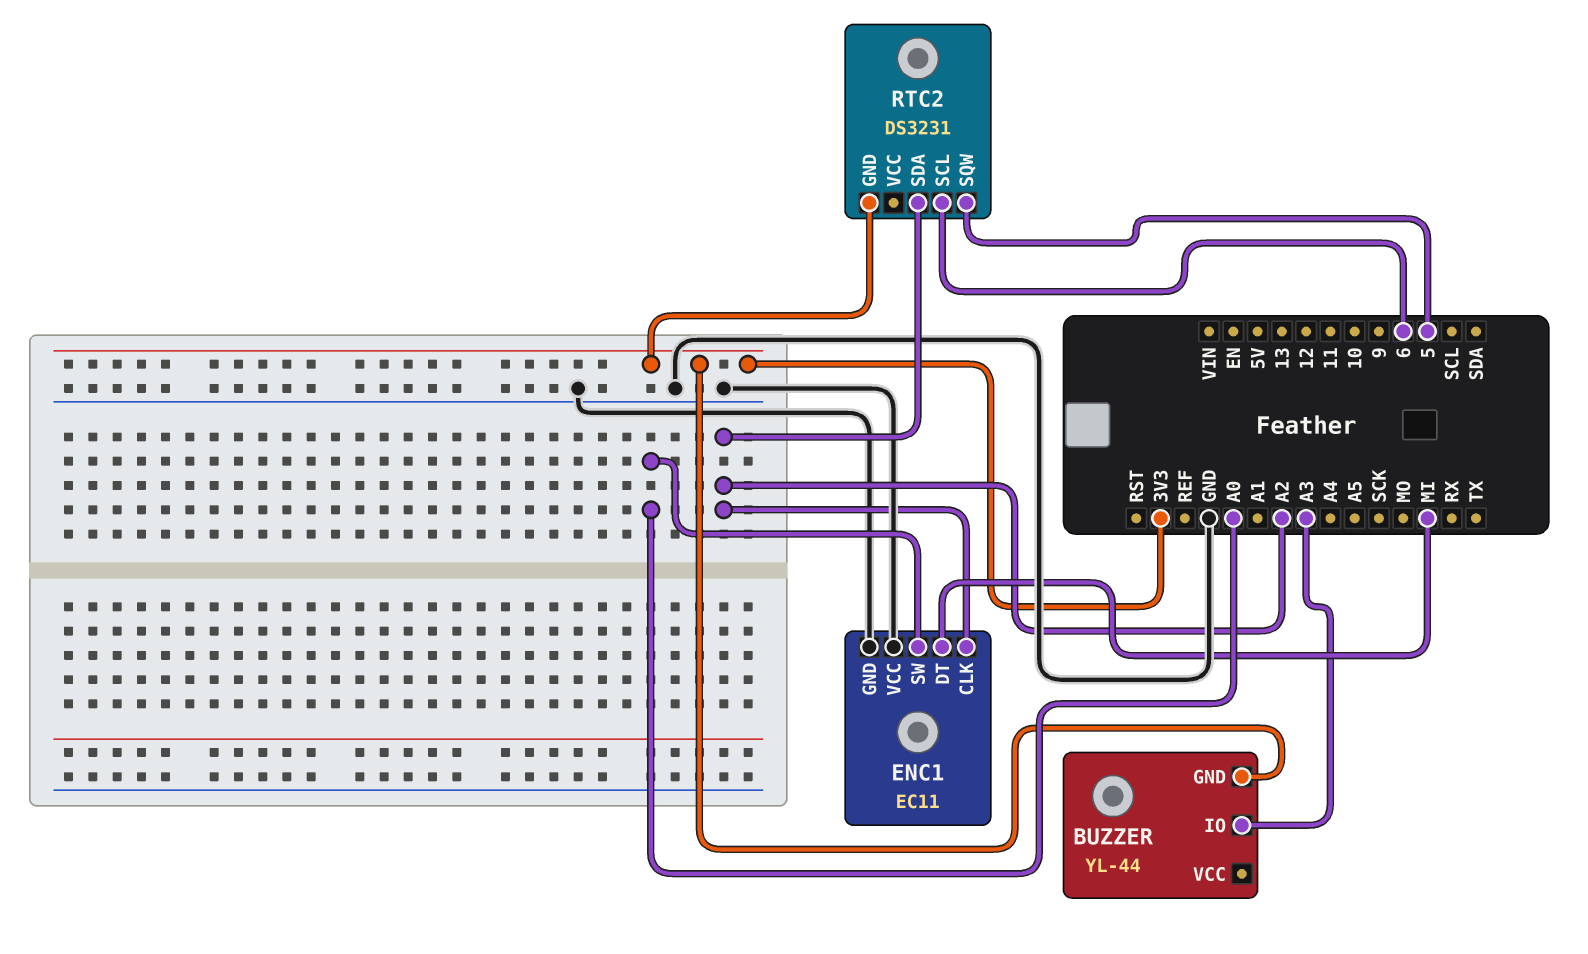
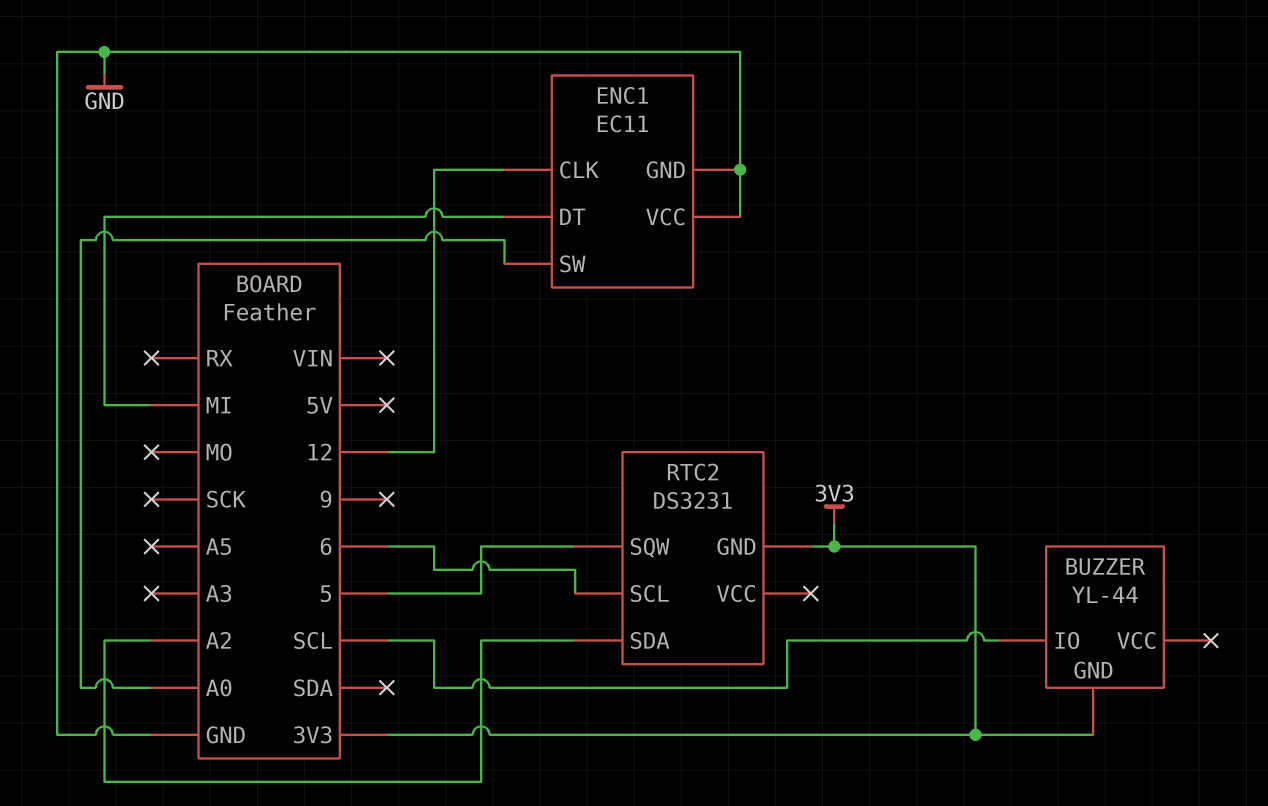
BUZZER pin IO: A3 -> SCL
ENC1 pin CLK: A2 -> 12

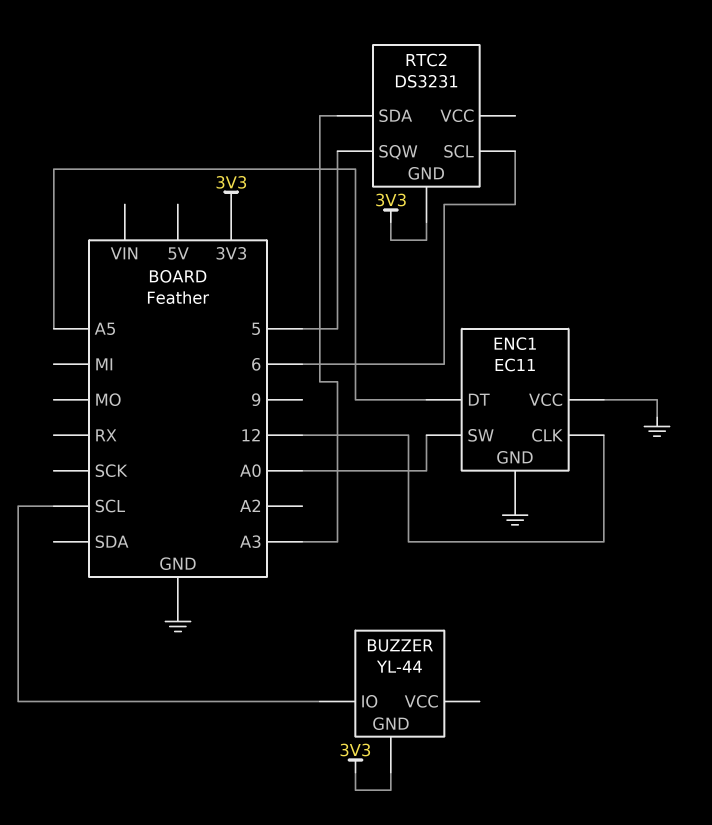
ENC1 pin DT: MI -> A5
RTC2 pin SDA: A2 -> A3

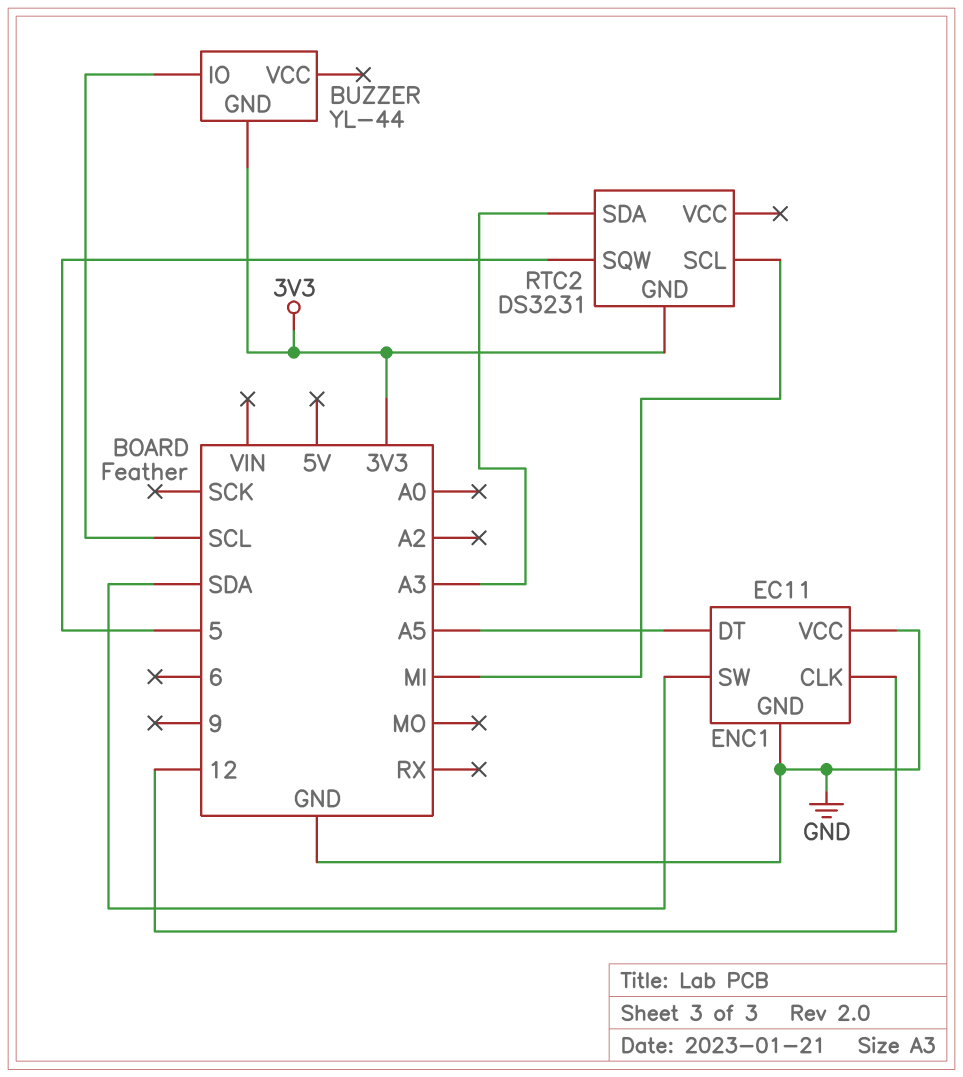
ENC1 pin SW: A0 -> SDA
RTC2 pin SCL: 6 -> MI

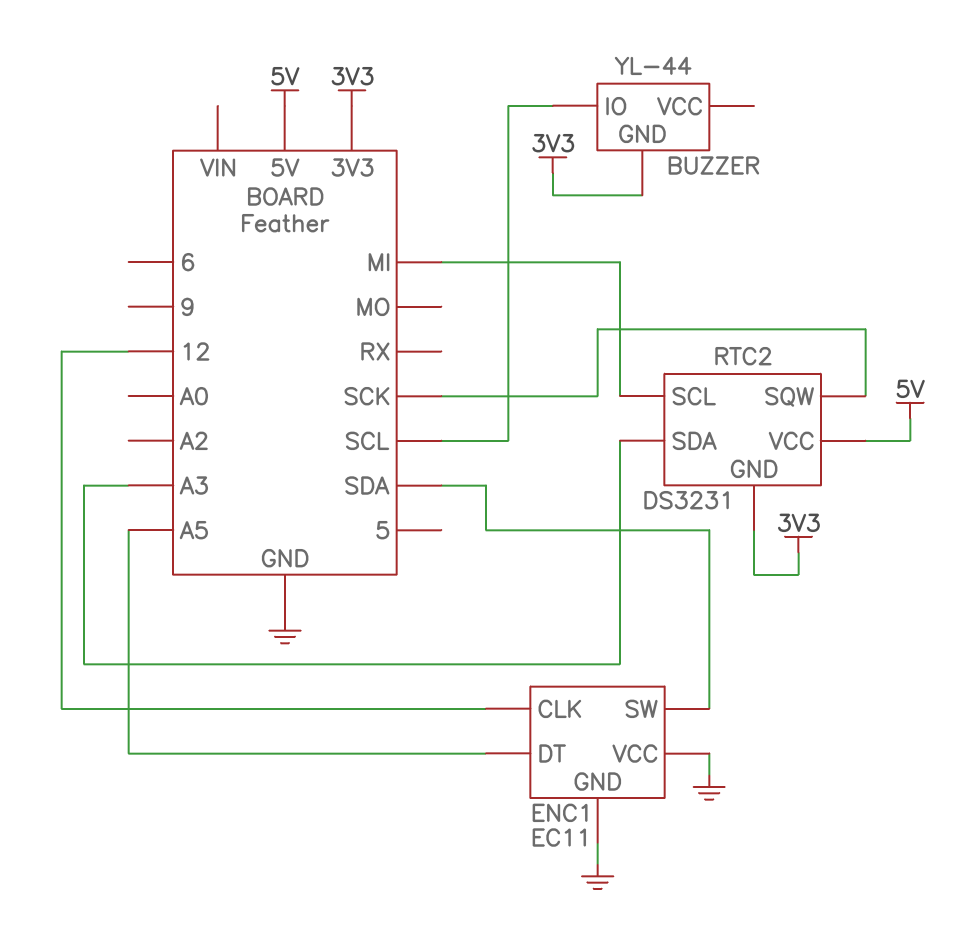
RTC2 pin SQW: 5 -> SCK
RTC2 pin VCC: none -> 5V

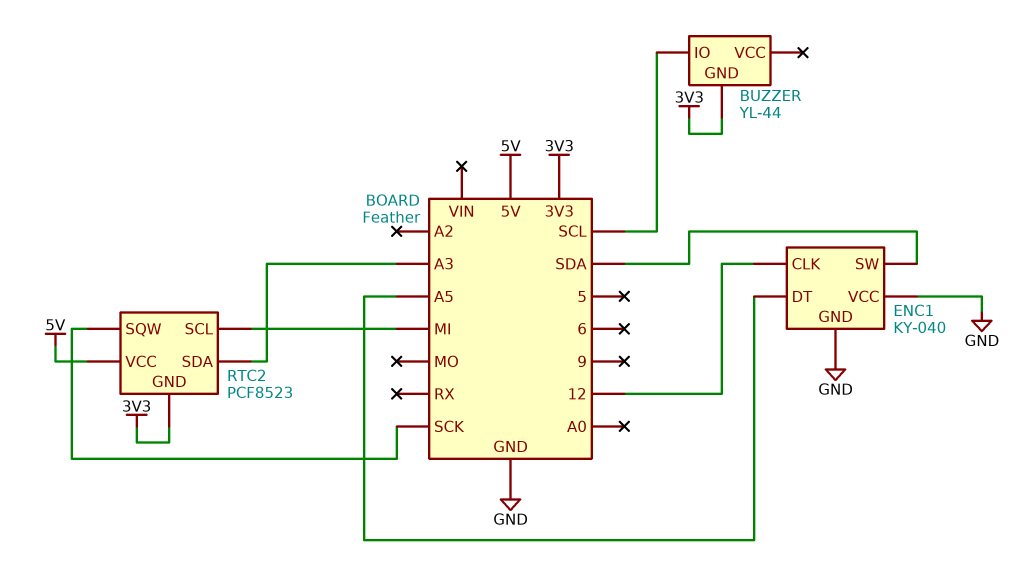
ENC1: EC11 -> KY-040
RTC2: DS3231 -> PCF8523

